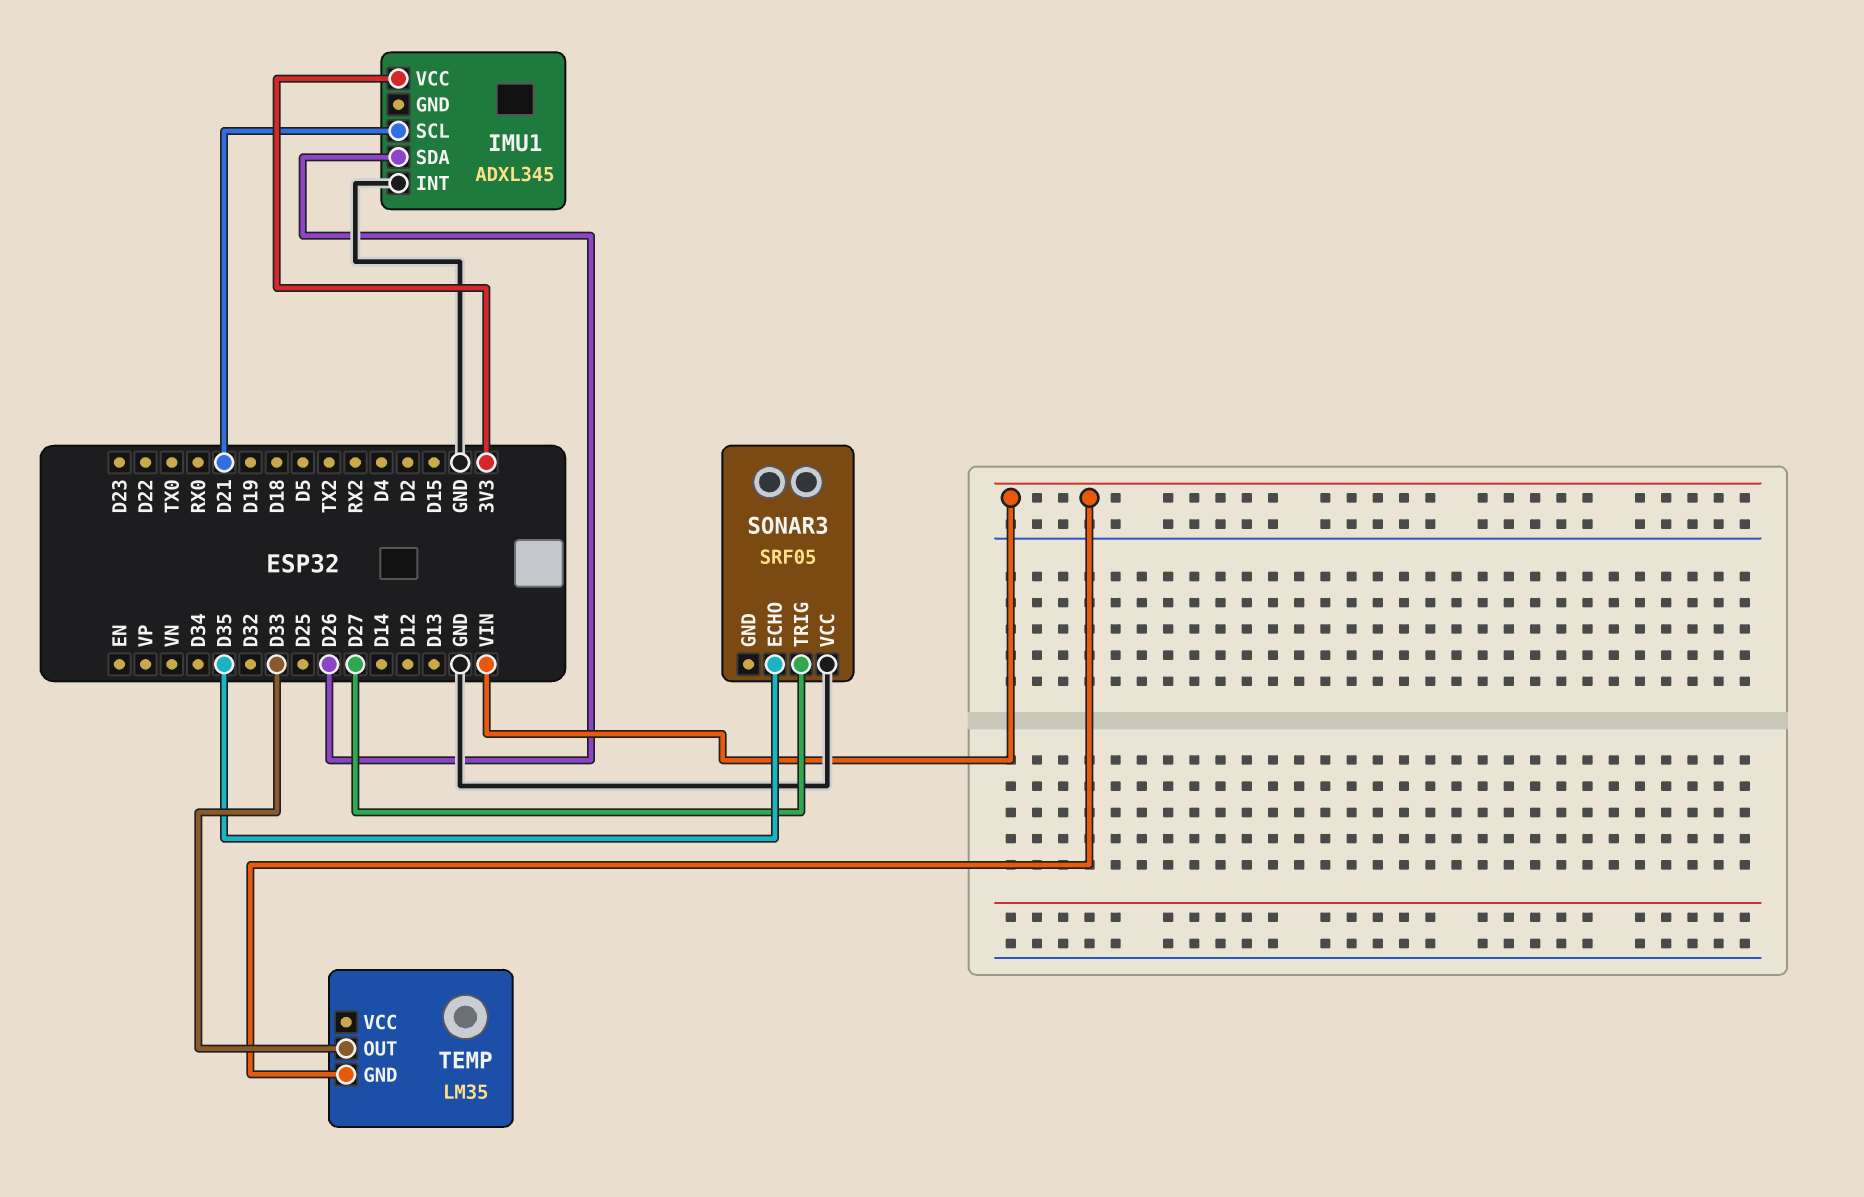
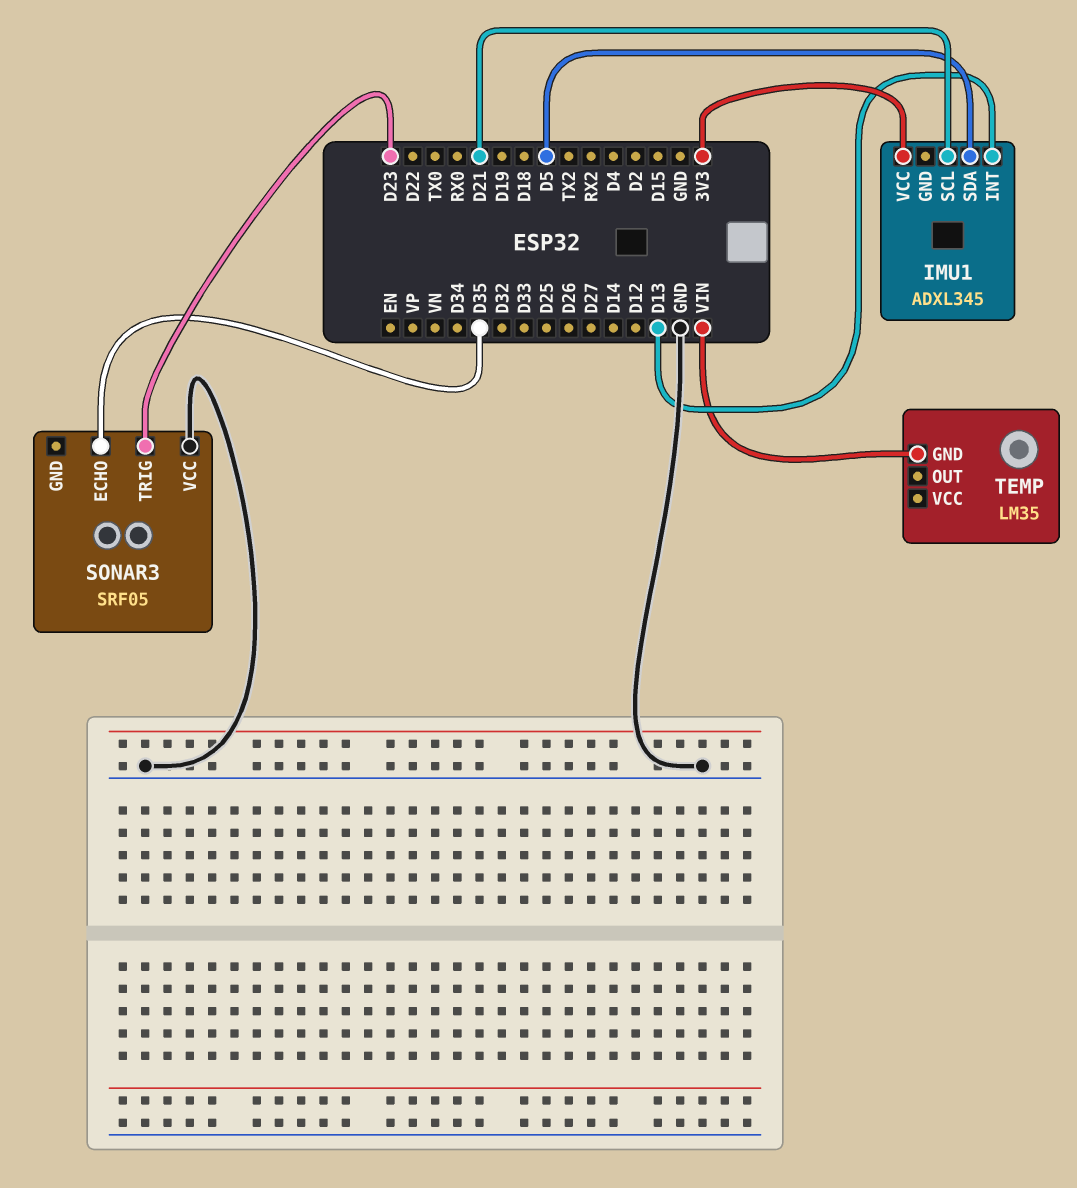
IMU1 pin INT: GND -> D13
IMU1 pin SDA: D26 -> D5
SONAR3 pin TRIG: D27 -> D23
TEMP pin OUT: D33 -> none

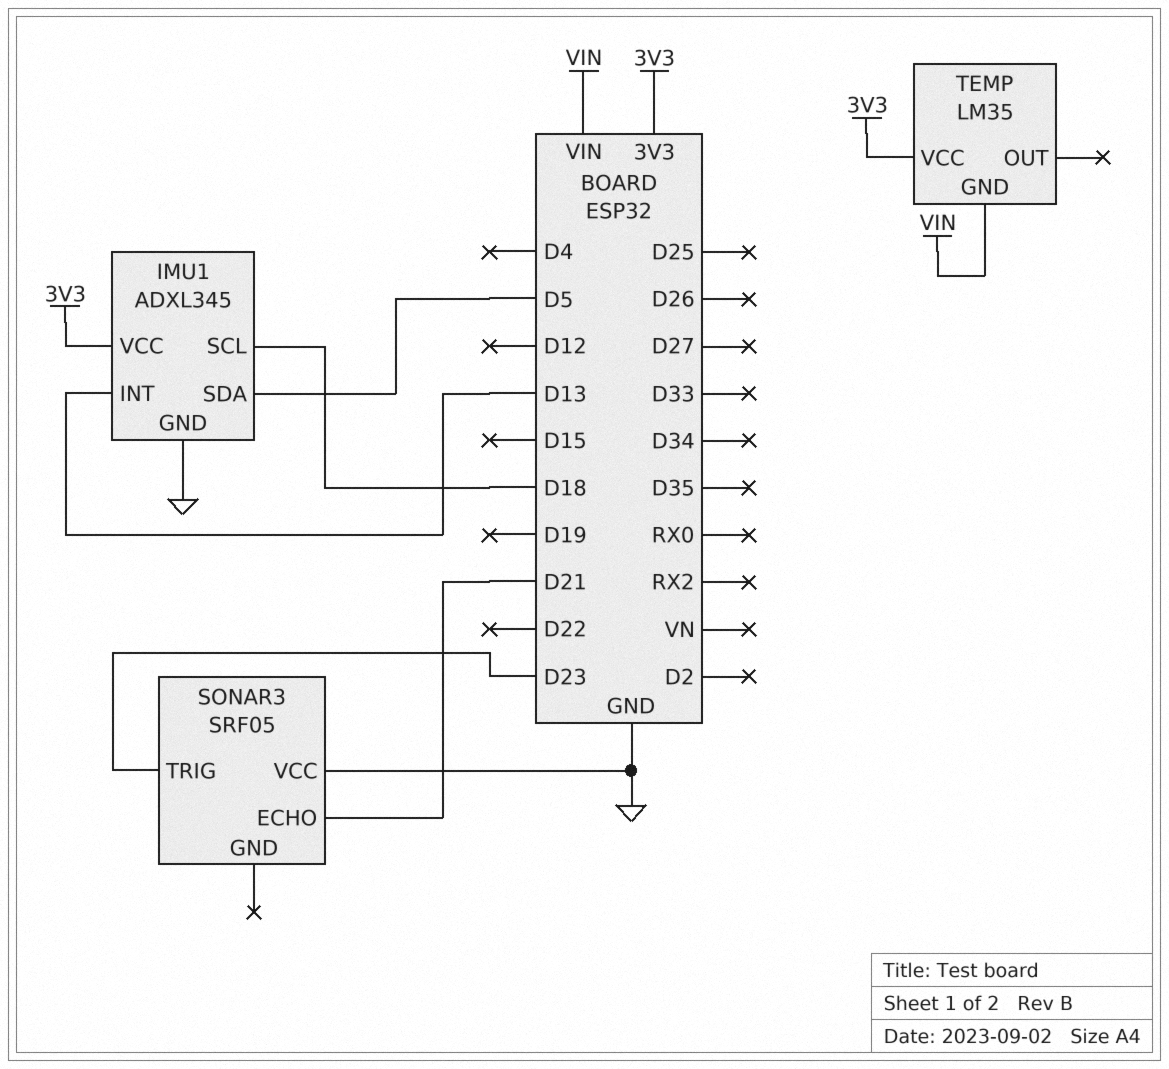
IMU1 pin GND: none -> GND
IMU1 pin SCL: D21 -> D18
SONAR3 pin ECHO: D35 -> D21
TEMP pin VCC: none -> 3V3

